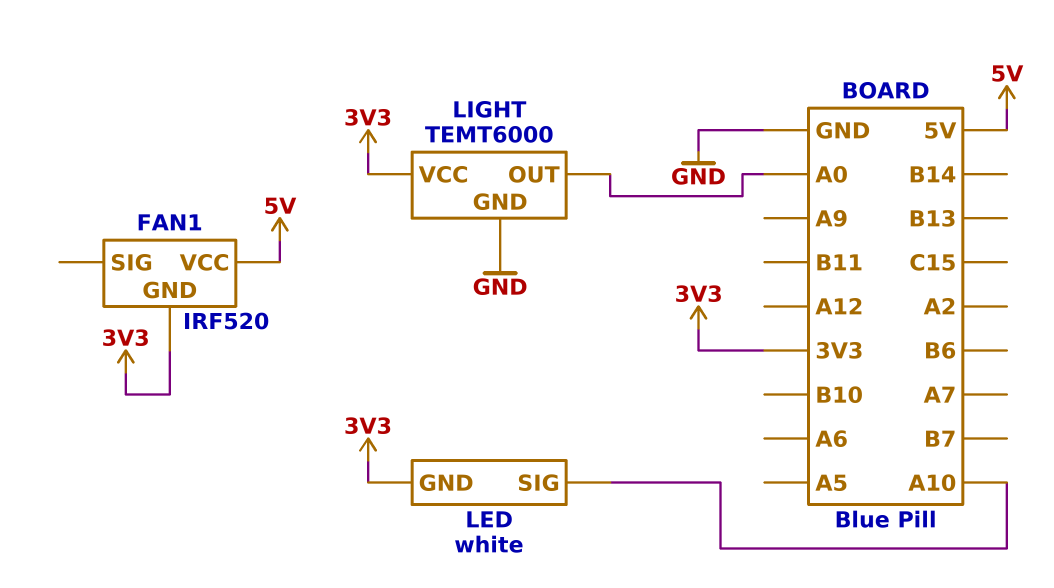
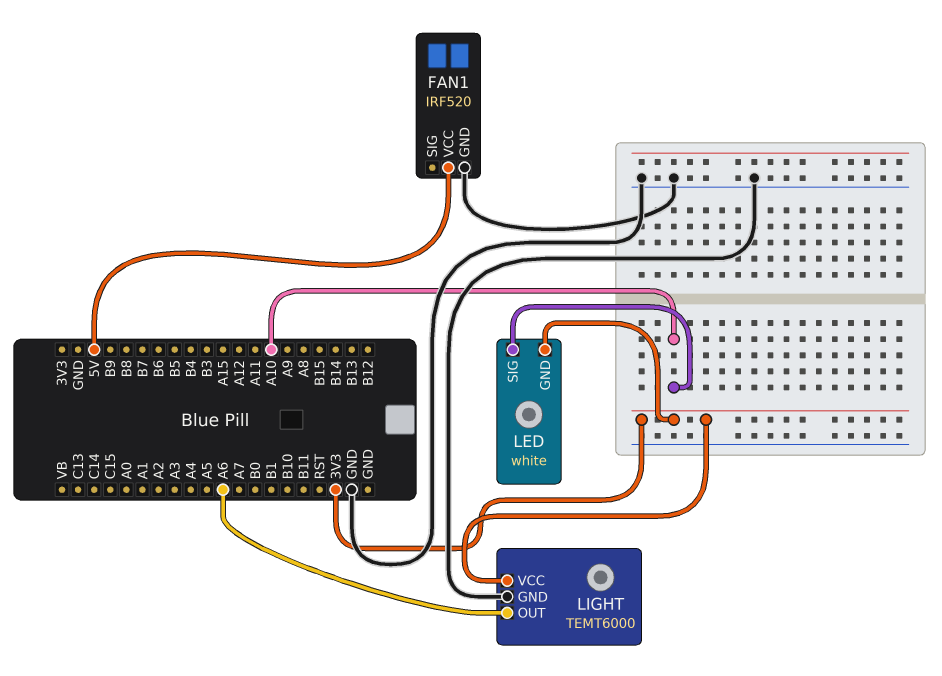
FAN1 pin GND: 3V3 -> GND
LIGHT pin OUT: A0 -> A6

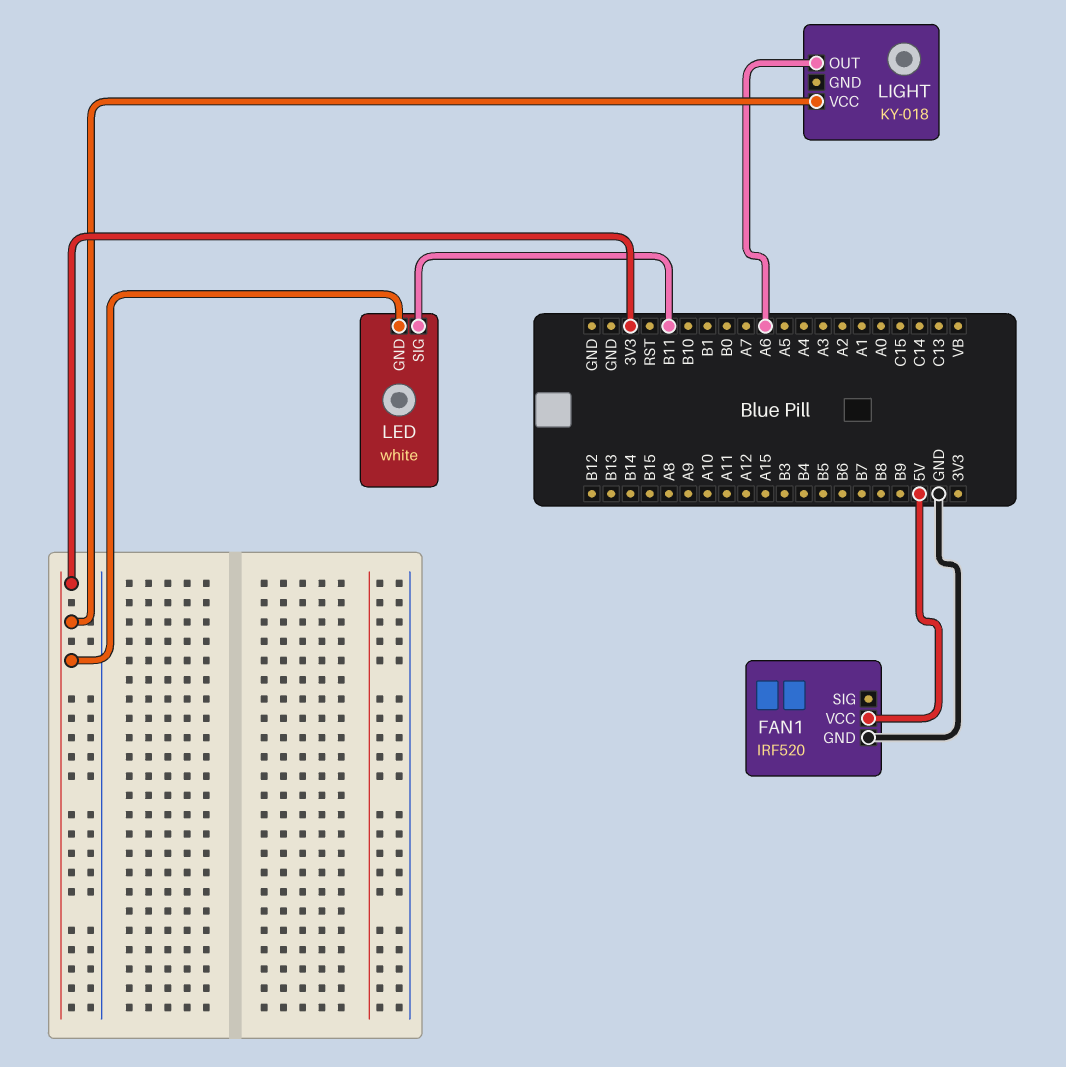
LED pin SIG: A10 -> B11
LIGHT: TEMT6000 -> KY-018
LIGHT pin GND: GND -> none

